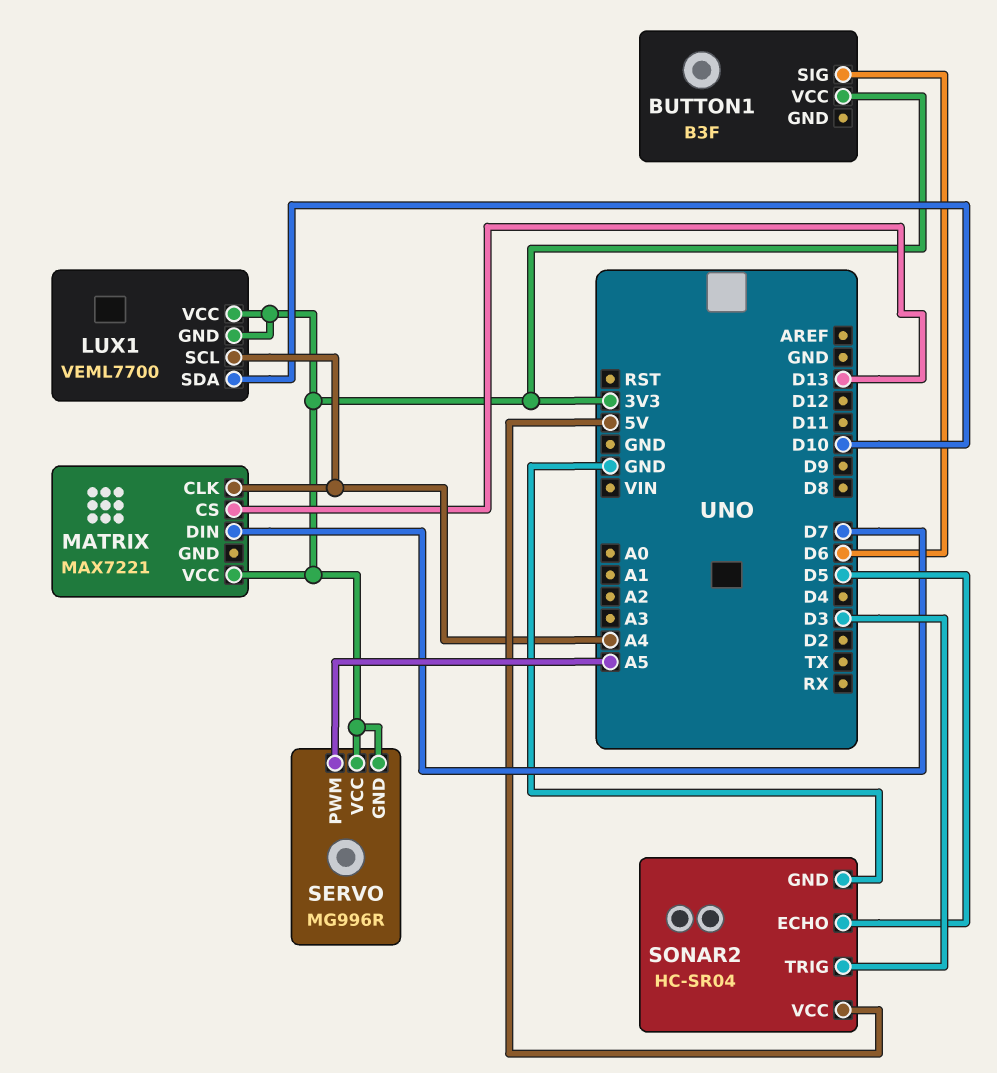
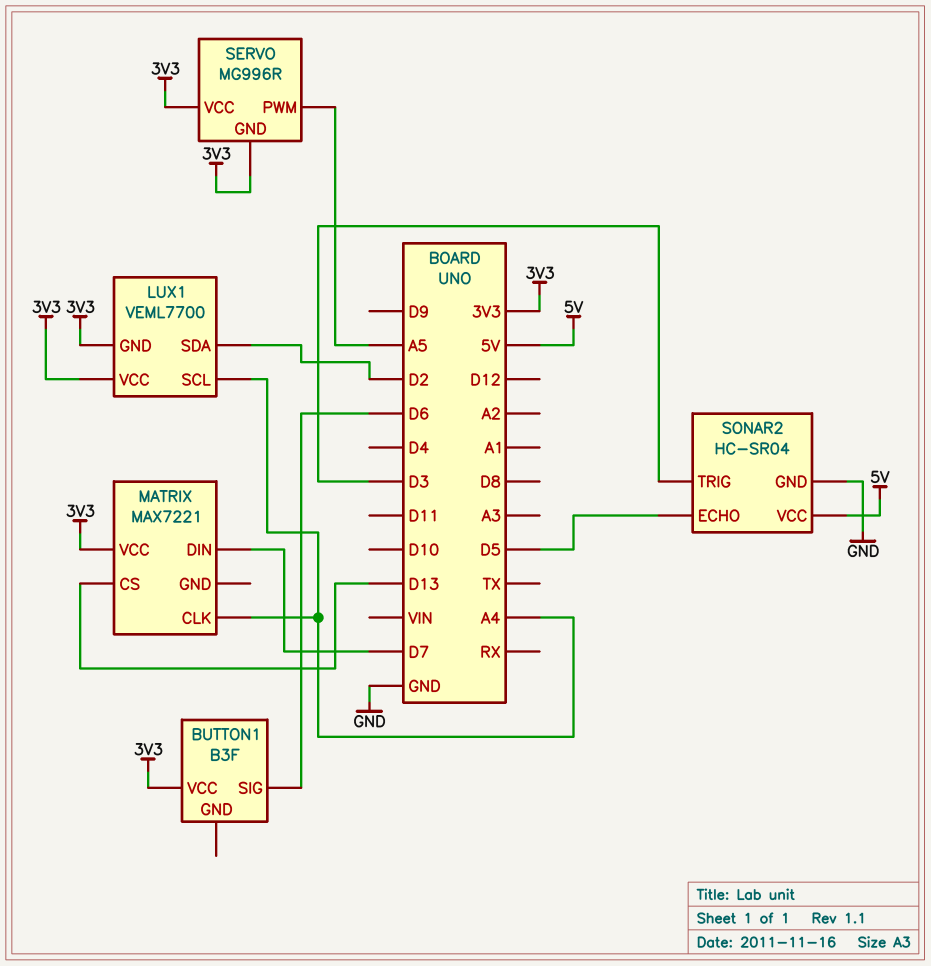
LUX1 pin SDA: D10 -> D2

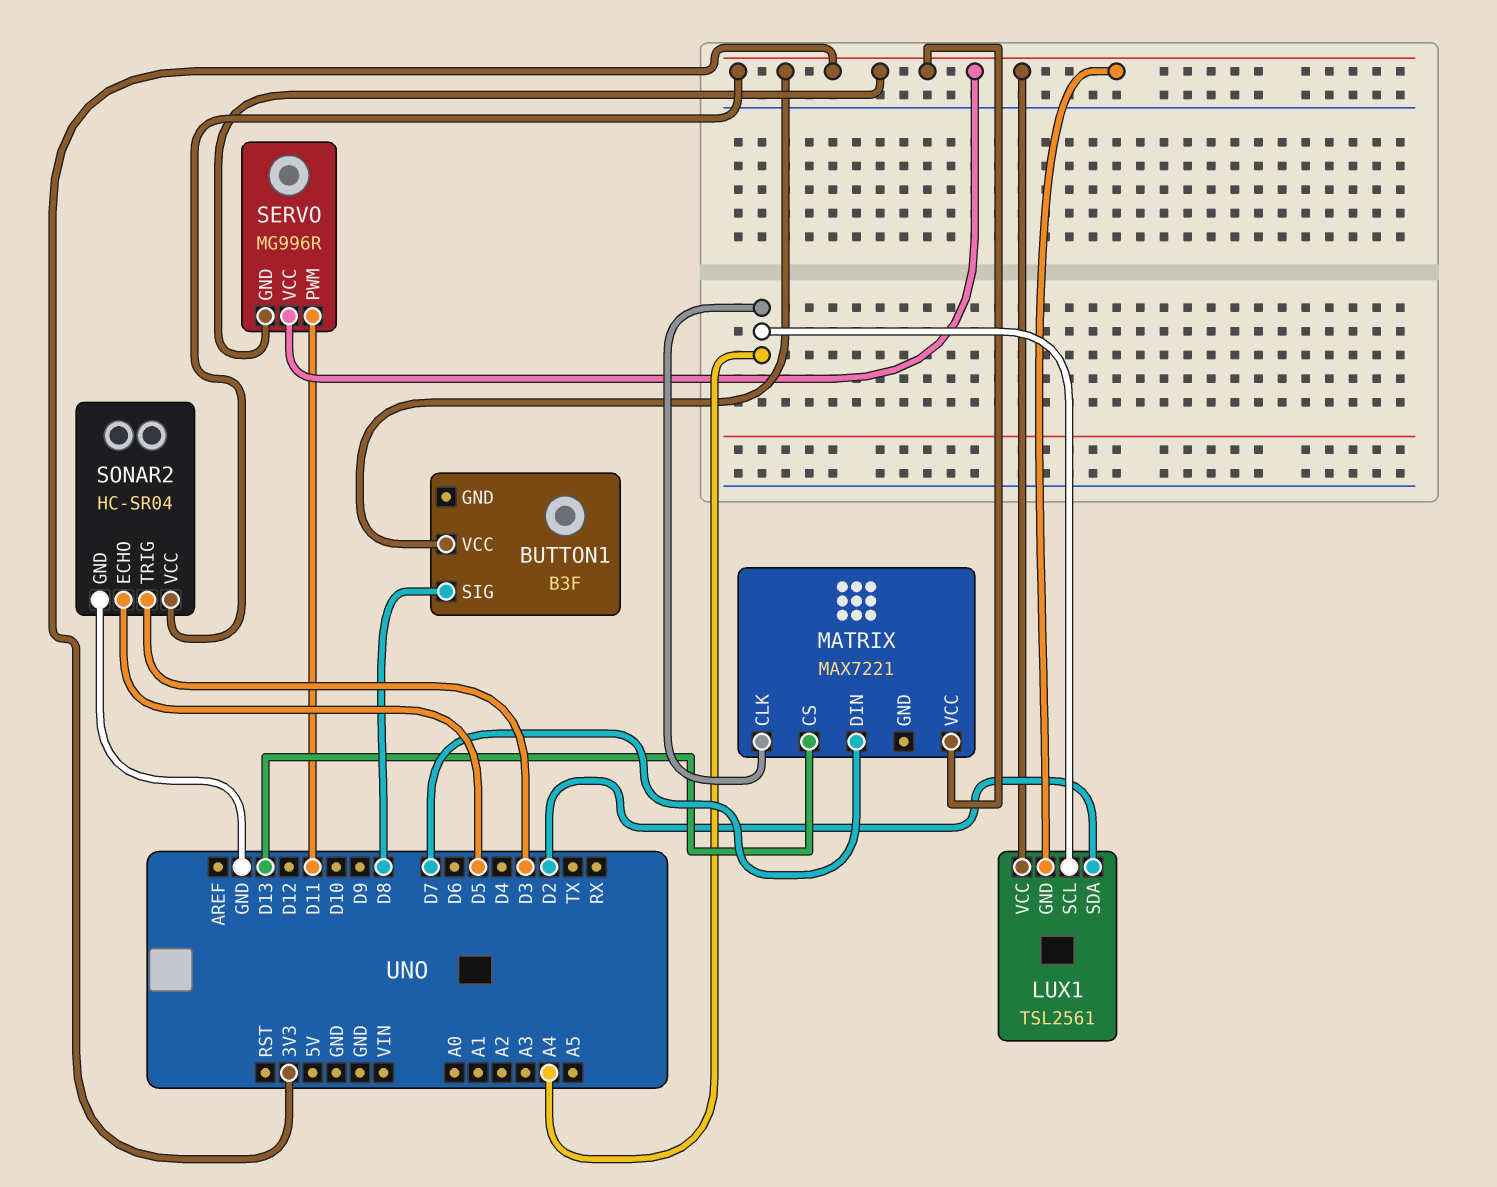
BUTTON1 pin SIG: D6 -> D8
LUX1: VEML7700 -> TSL2561
SERVO pin PWM: A5 -> D11
SONAR2 pin VCC: 5V -> 3V3

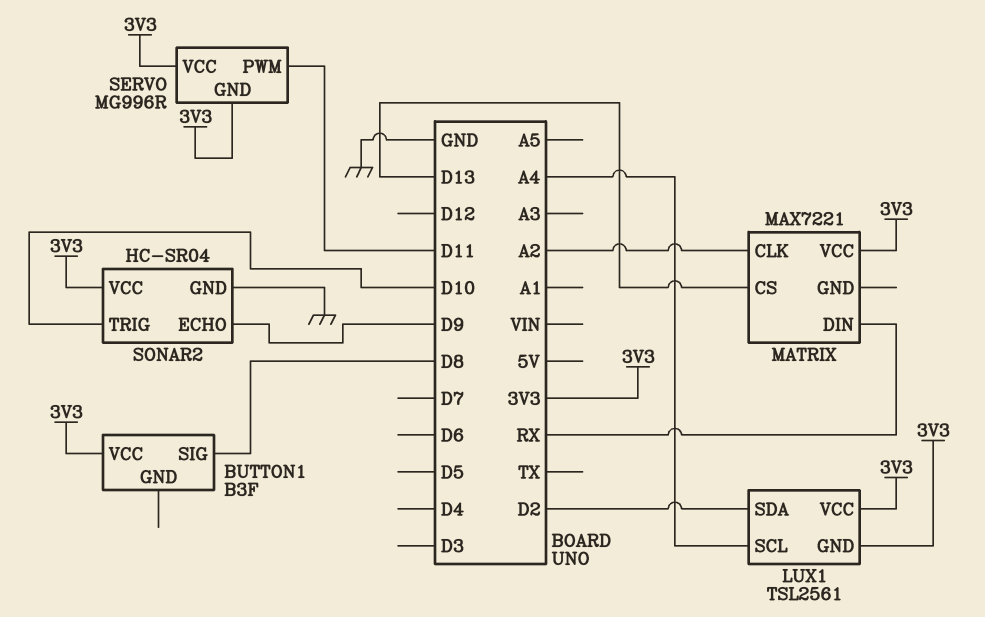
MATRIX pin CLK: A4 -> A2
MATRIX pin DIN: D7 -> RX
SONAR2 pin ECHO: D5 -> D9
SONAR2 pin TRIG: D3 -> D10

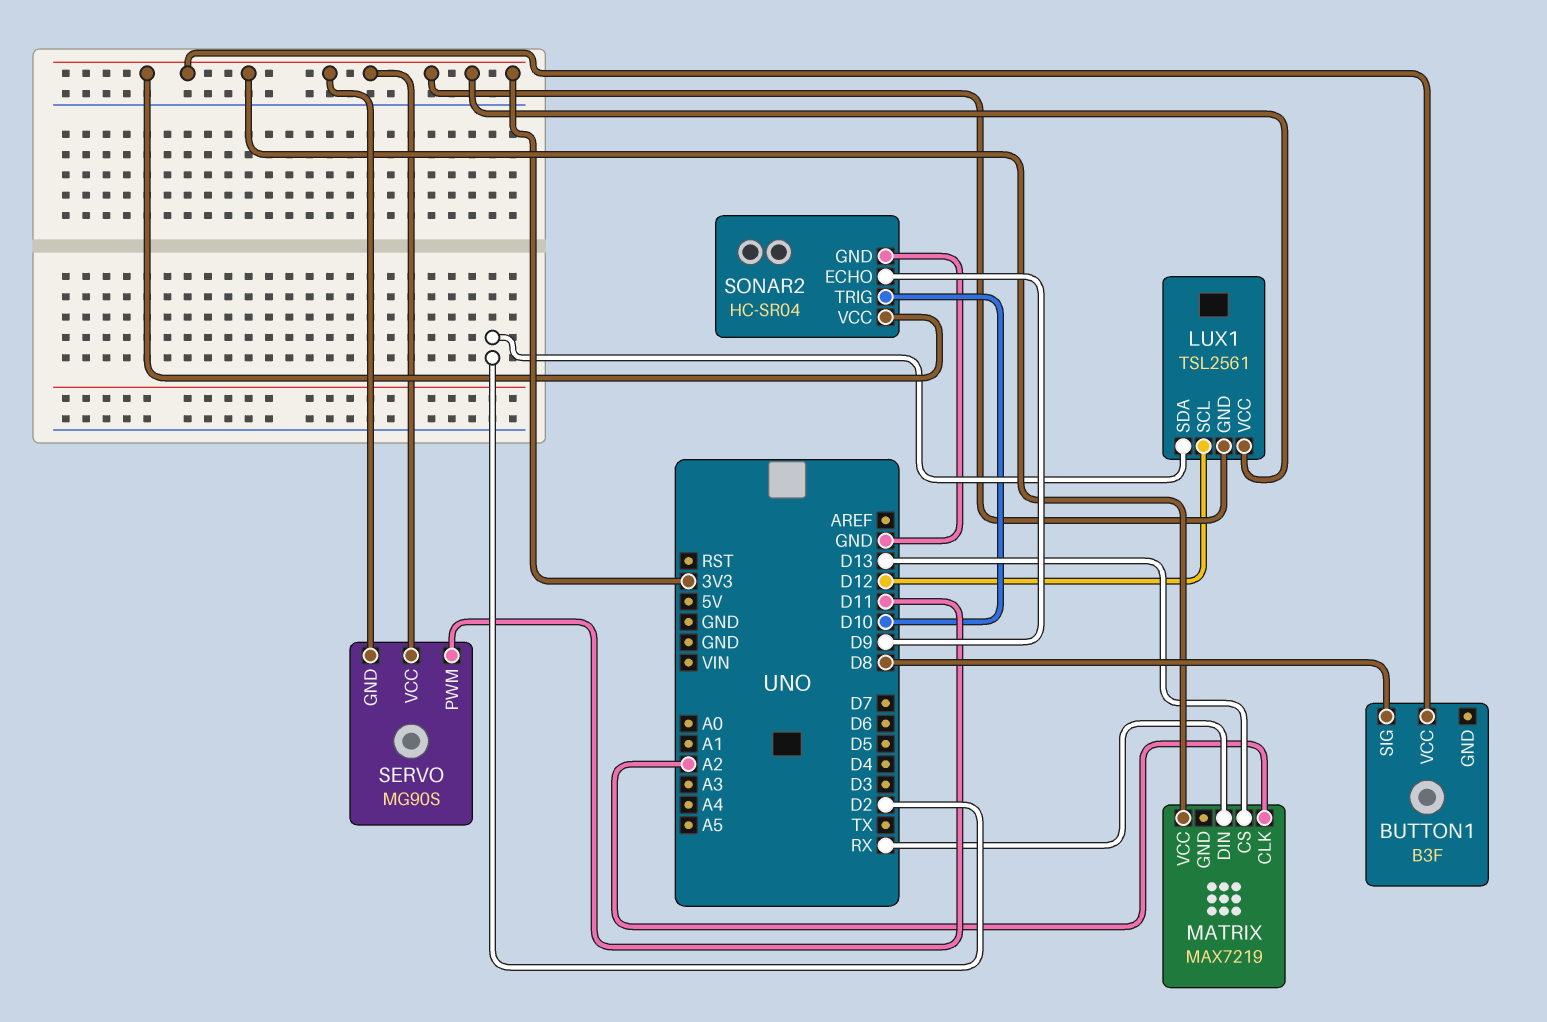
LUX1 pin SCL: A4 -> D12
MATRIX: MAX7221 -> MAX7219
SERVO: MG996R -> MG90S

